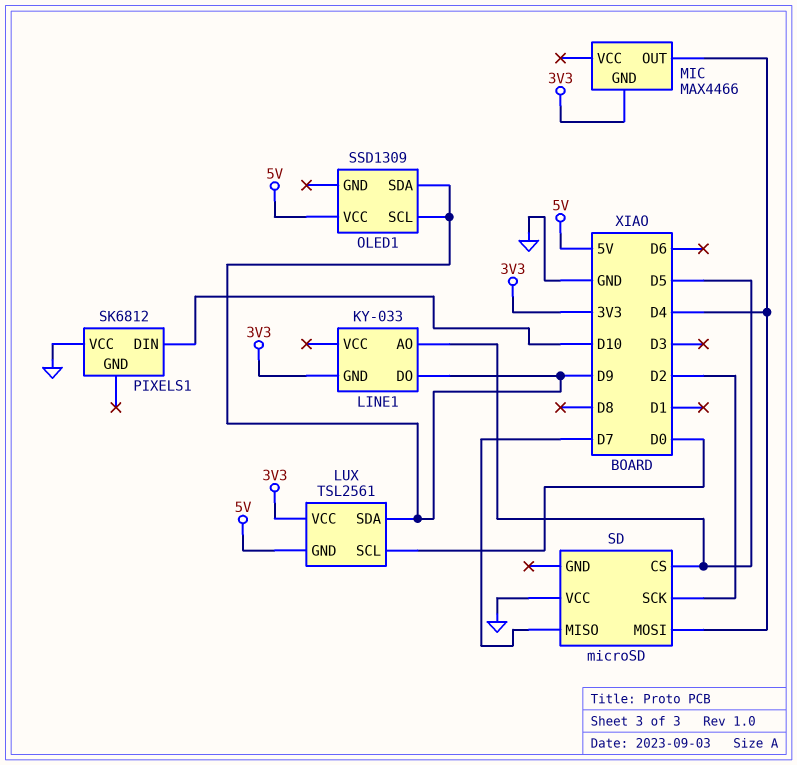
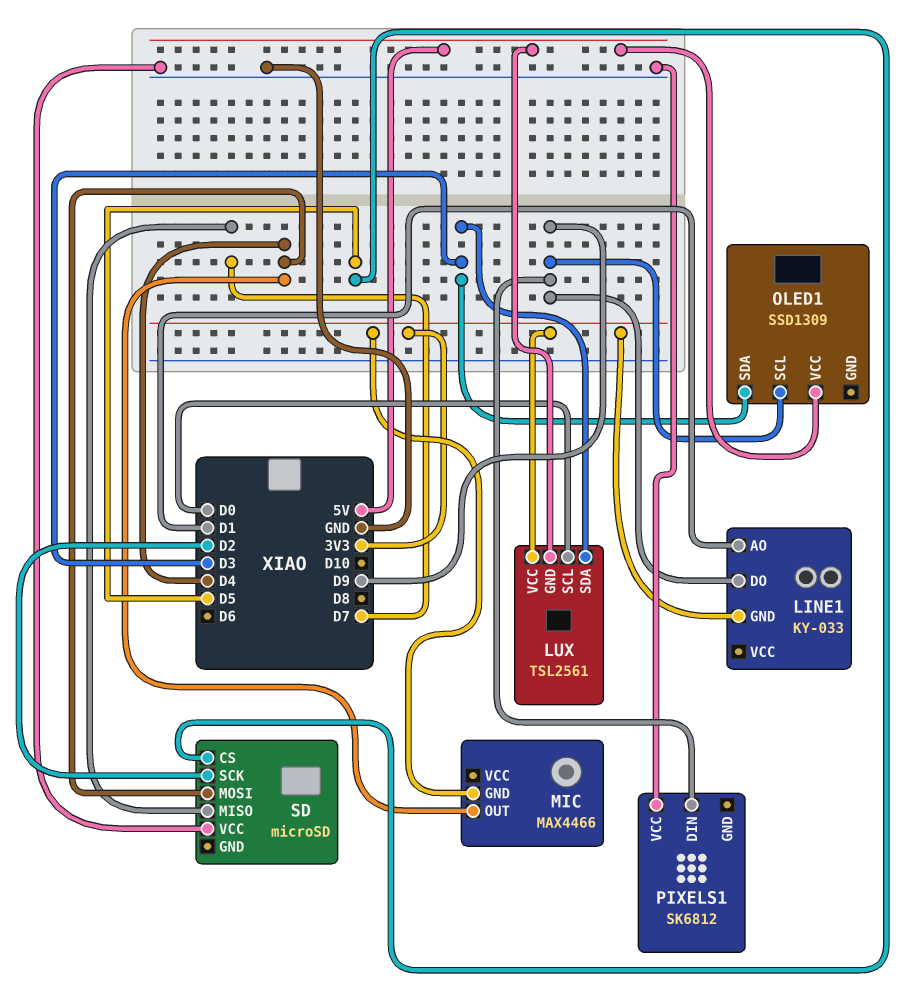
LINE1 pin AO: D5 -> D1
LUX pin SDA: D9 -> D3
OLED1 pin SDA: D9 -> D3
PIXELS1 pin DIN: D10 -> D9

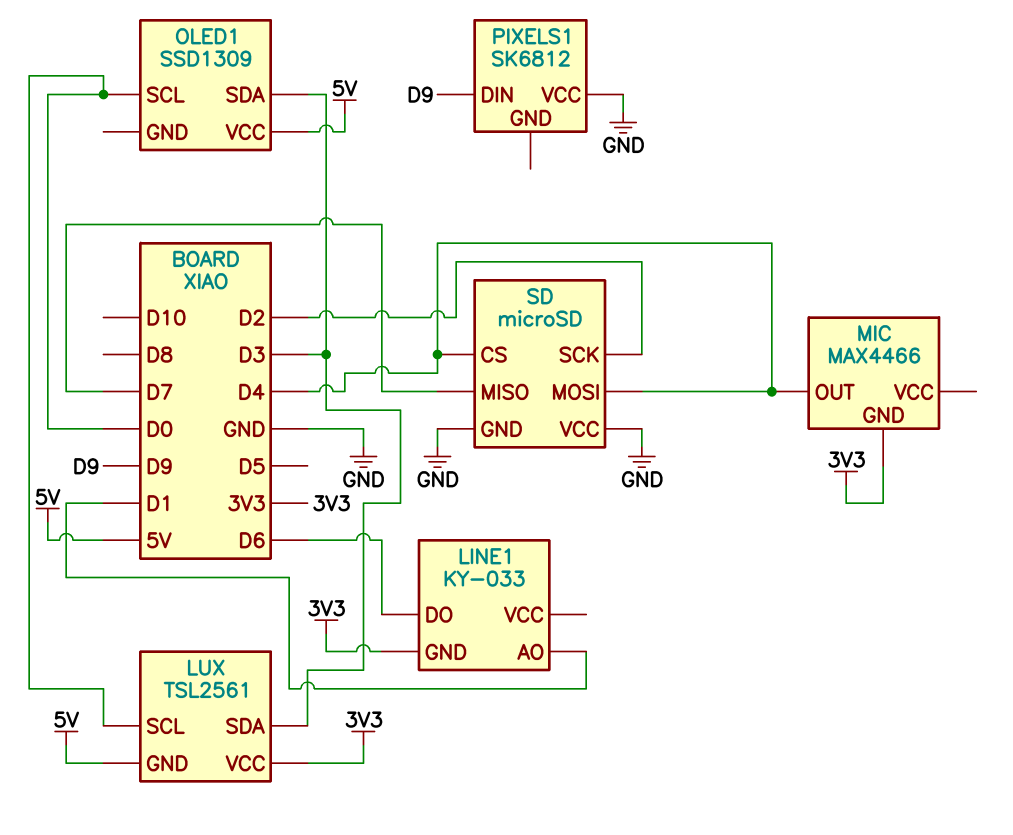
LINE1 pin DO: D9 -> D6
OLED1 pin SCL: D9 -> D0
SD pin CS: D5 -> D4
SD pin GND: none -> GND

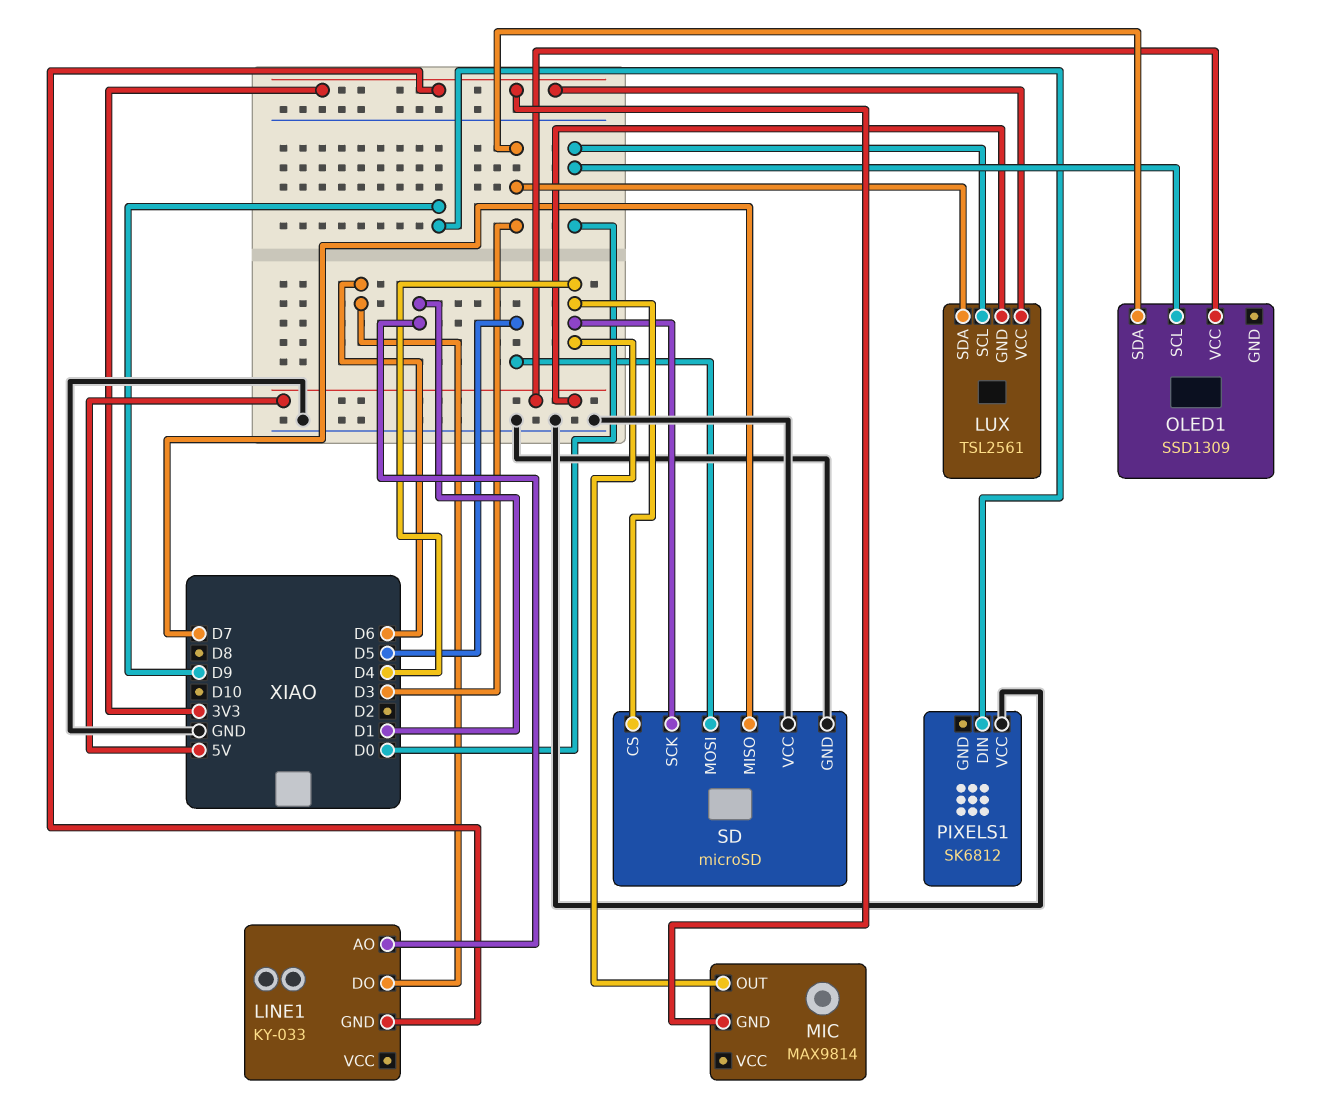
MIC: MAX4466 -> MAX9814
SD pin MOSI: D4 -> D5
SD pin SCK: D2 -> D4

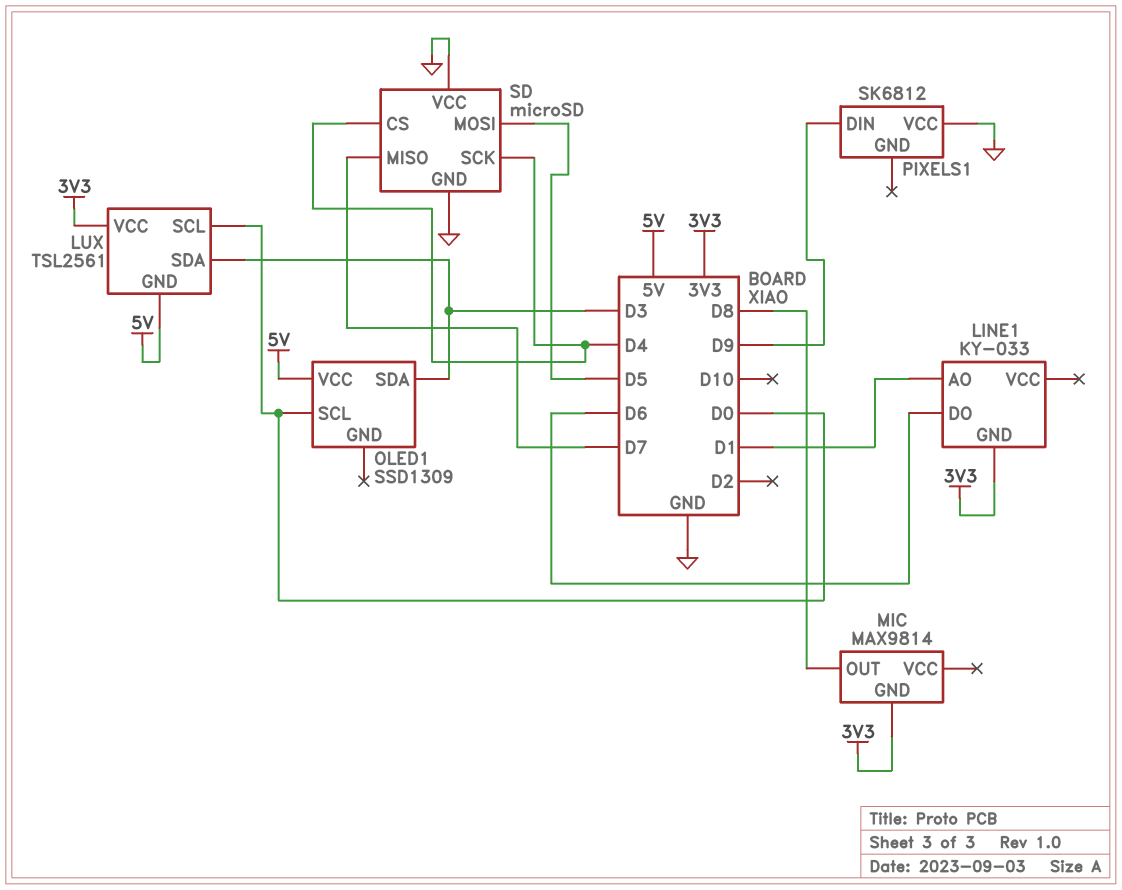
MIC pin OUT: D4 -> D8

